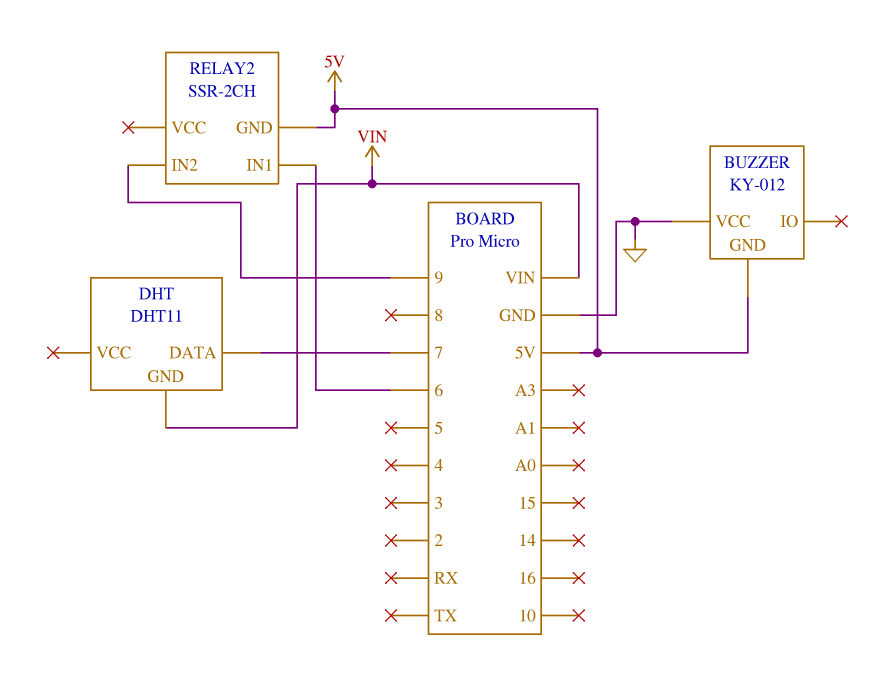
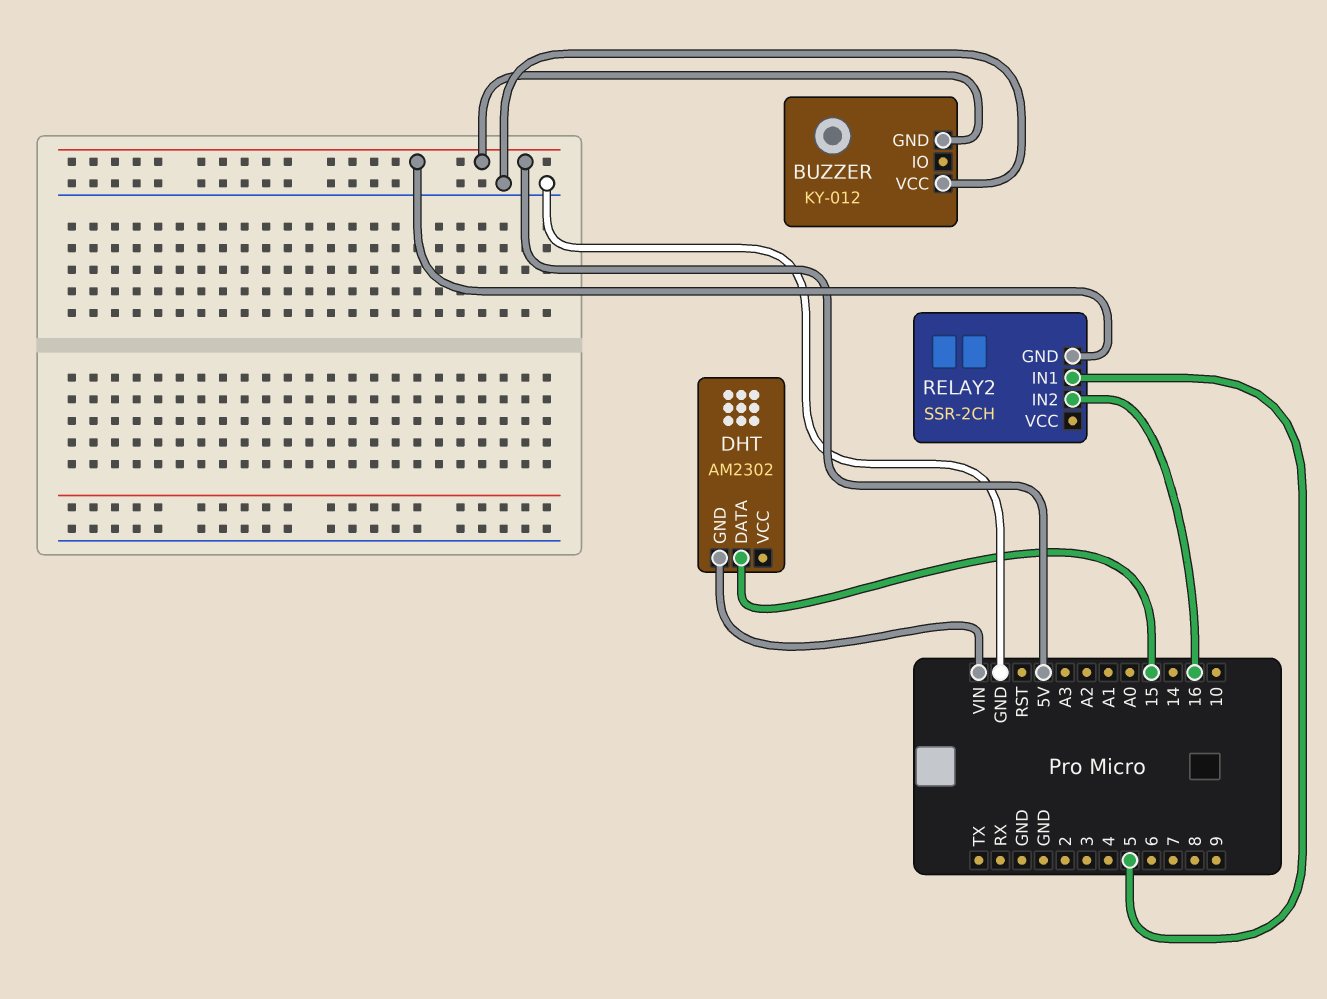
DHT: DHT11 -> AM2302
DHT pin DATA: 7 -> 15
RELAY2 pin IN1: 6 -> 5
RELAY2 pin IN2: 9 -> 16

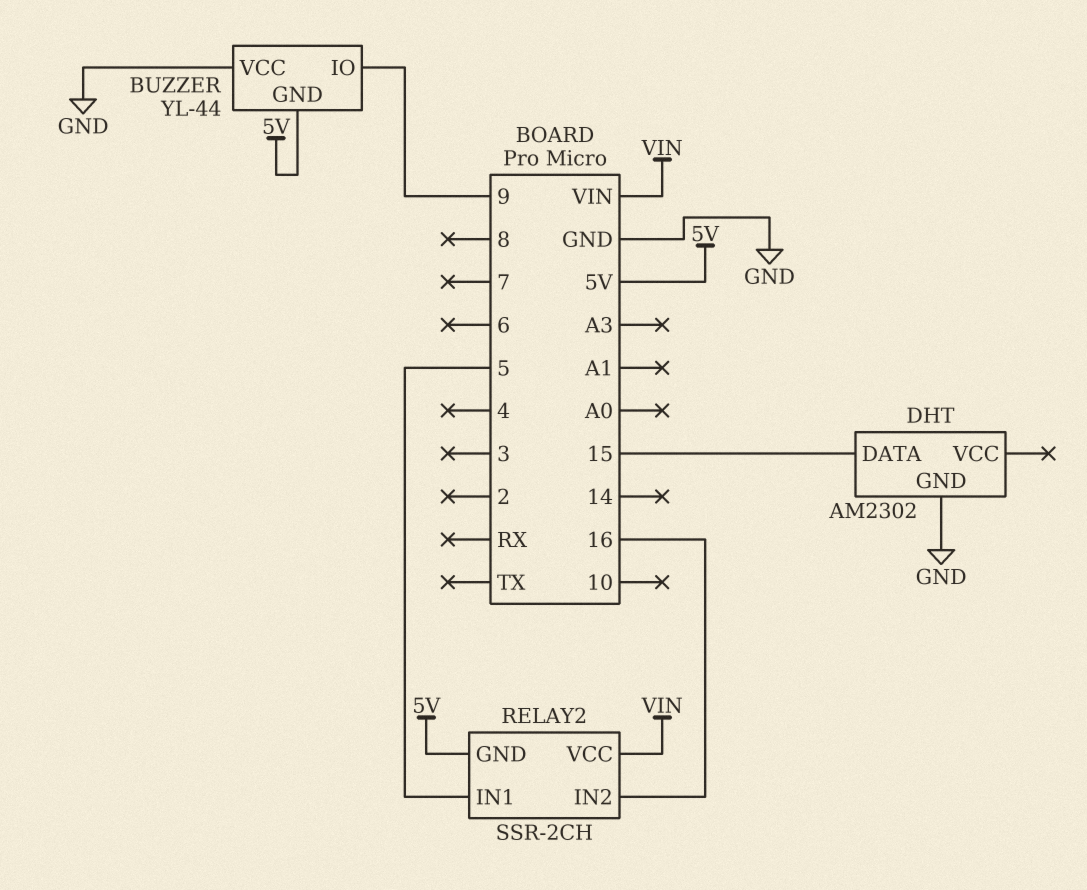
BUZZER: KY-012 -> YL-44
BUZZER pin IO: none -> 9
DHT pin GND: VIN -> GND
RELAY2 pin VCC: none -> VIN

